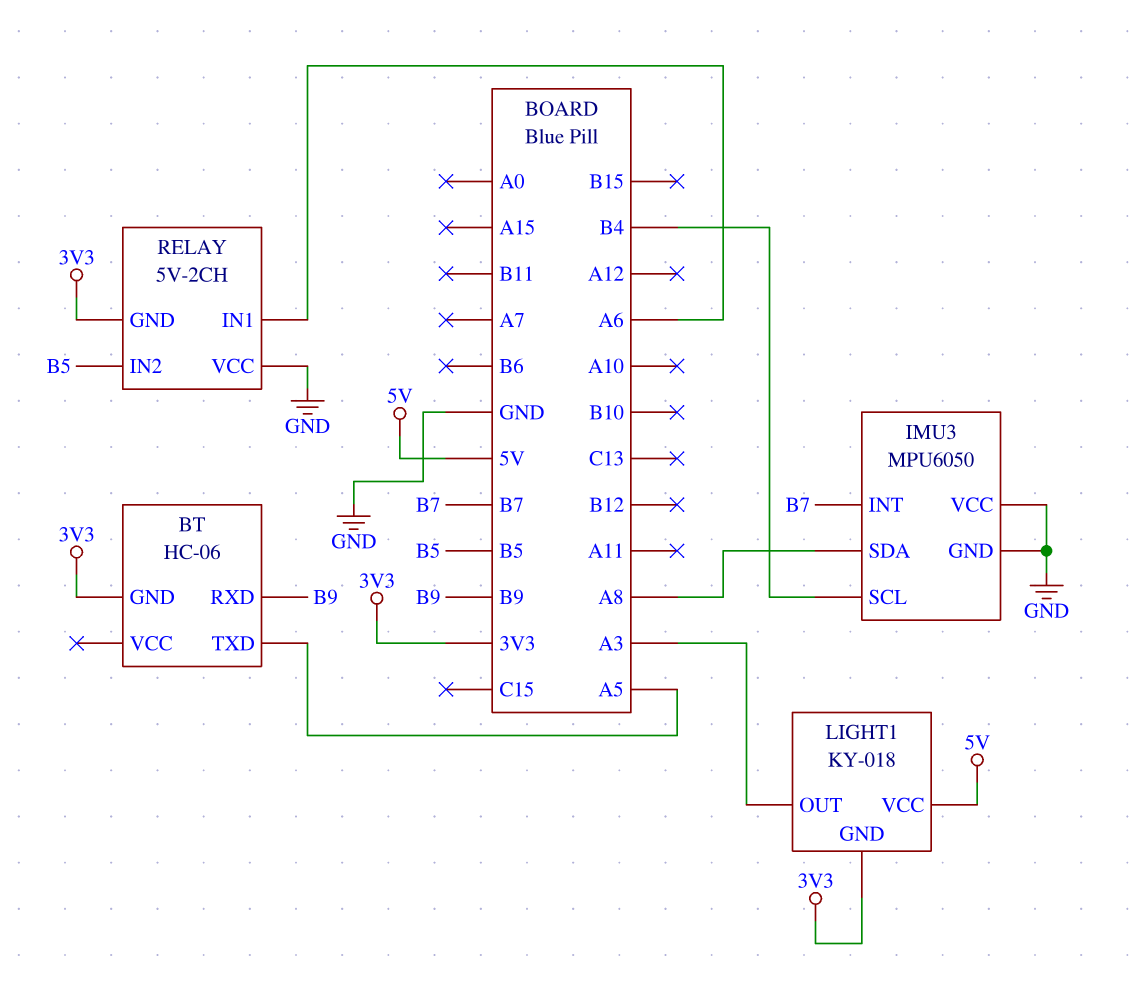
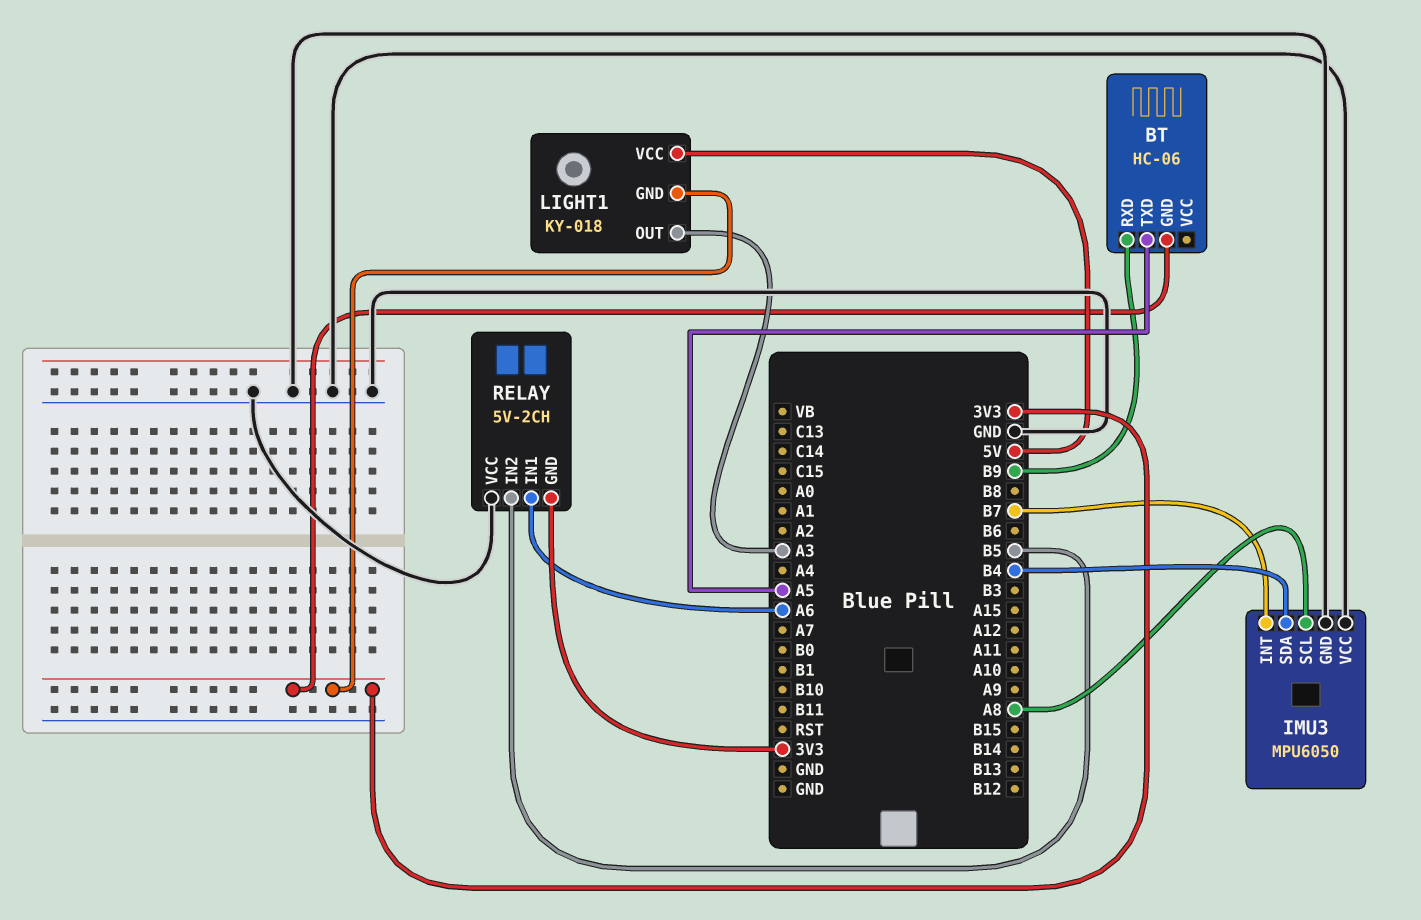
IMU3 pin SCL: B4 -> A8
IMU3 pin SDA: A8 -> B4

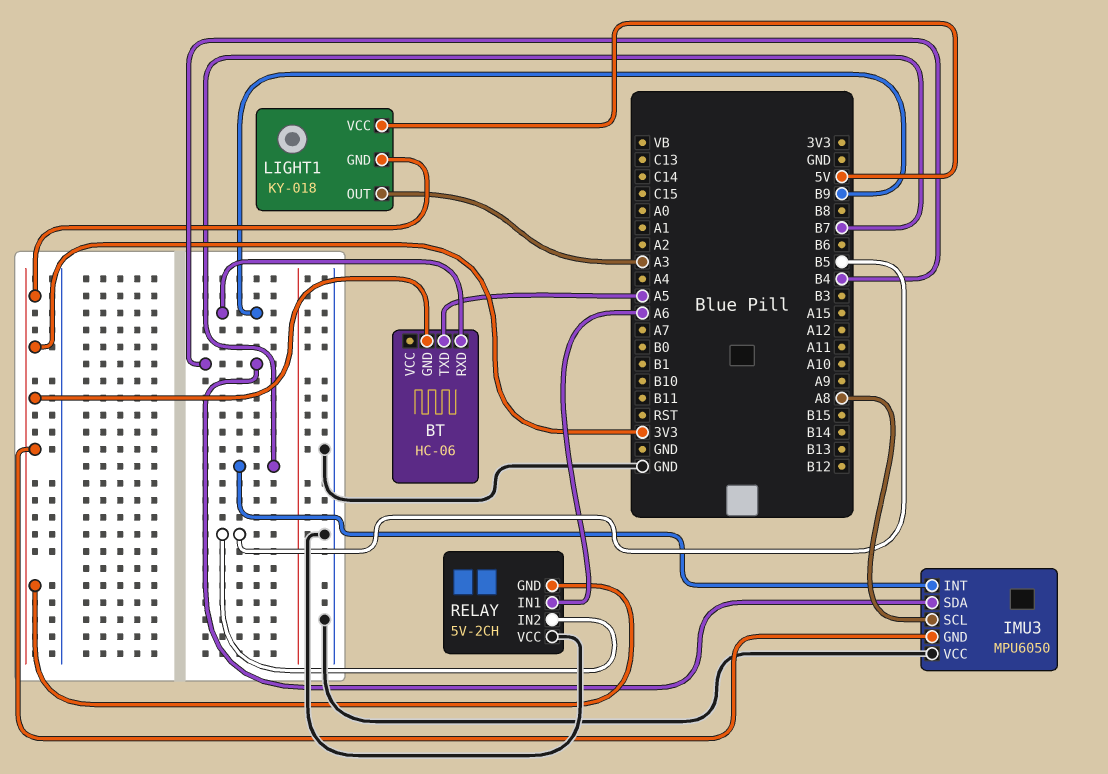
IMU3 pin GND: GND -> 3V3

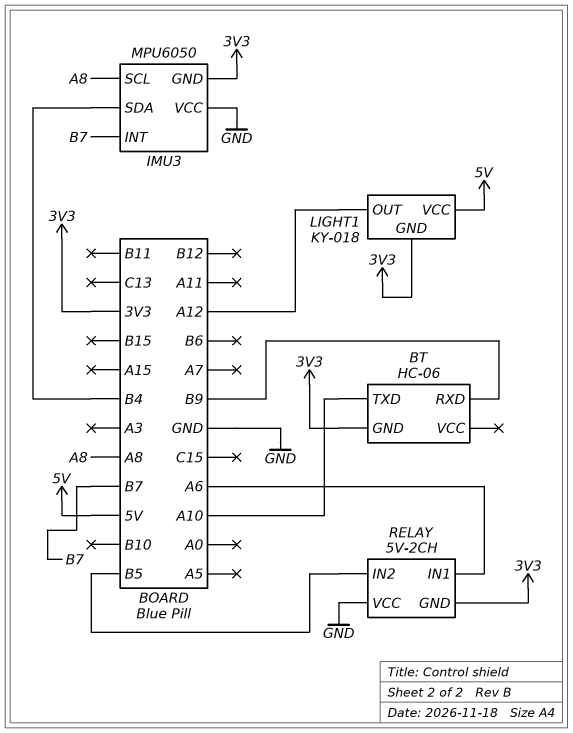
BT pin TXD: A5 -> A10
LIGHT1 pin OUT: A3 -> A12

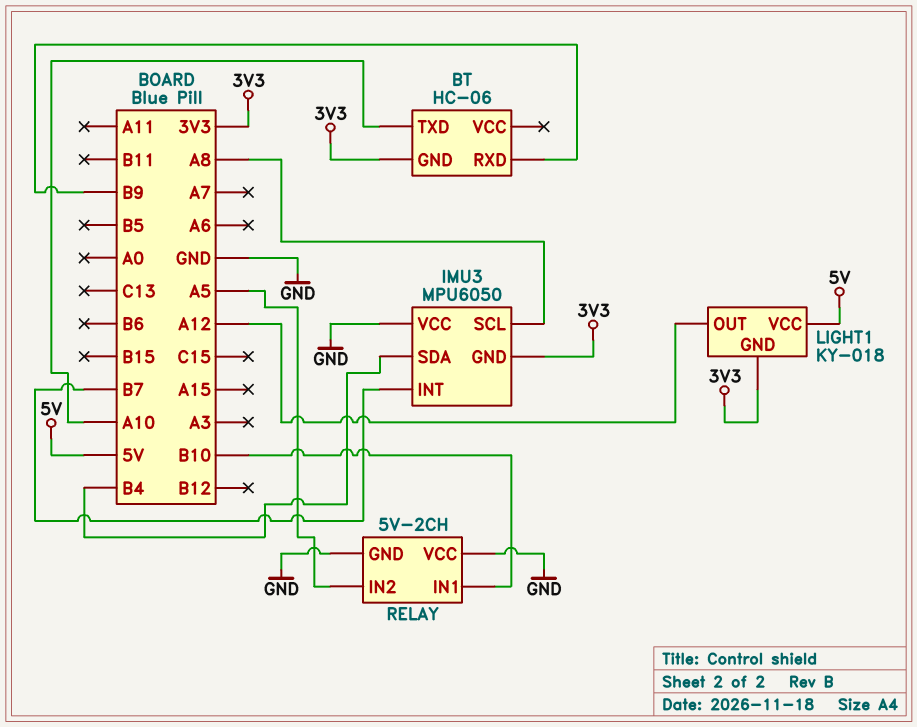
RELAY pin GND: 3V3 -> GND
RELAY pin IN1: A6 -> B10
RELAY pin IN2: B5 -> A5

